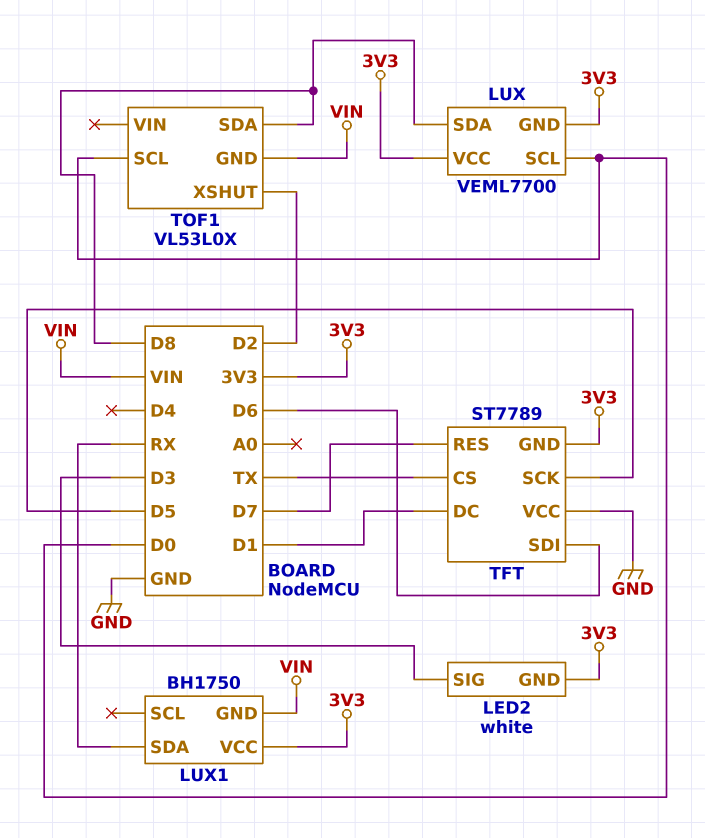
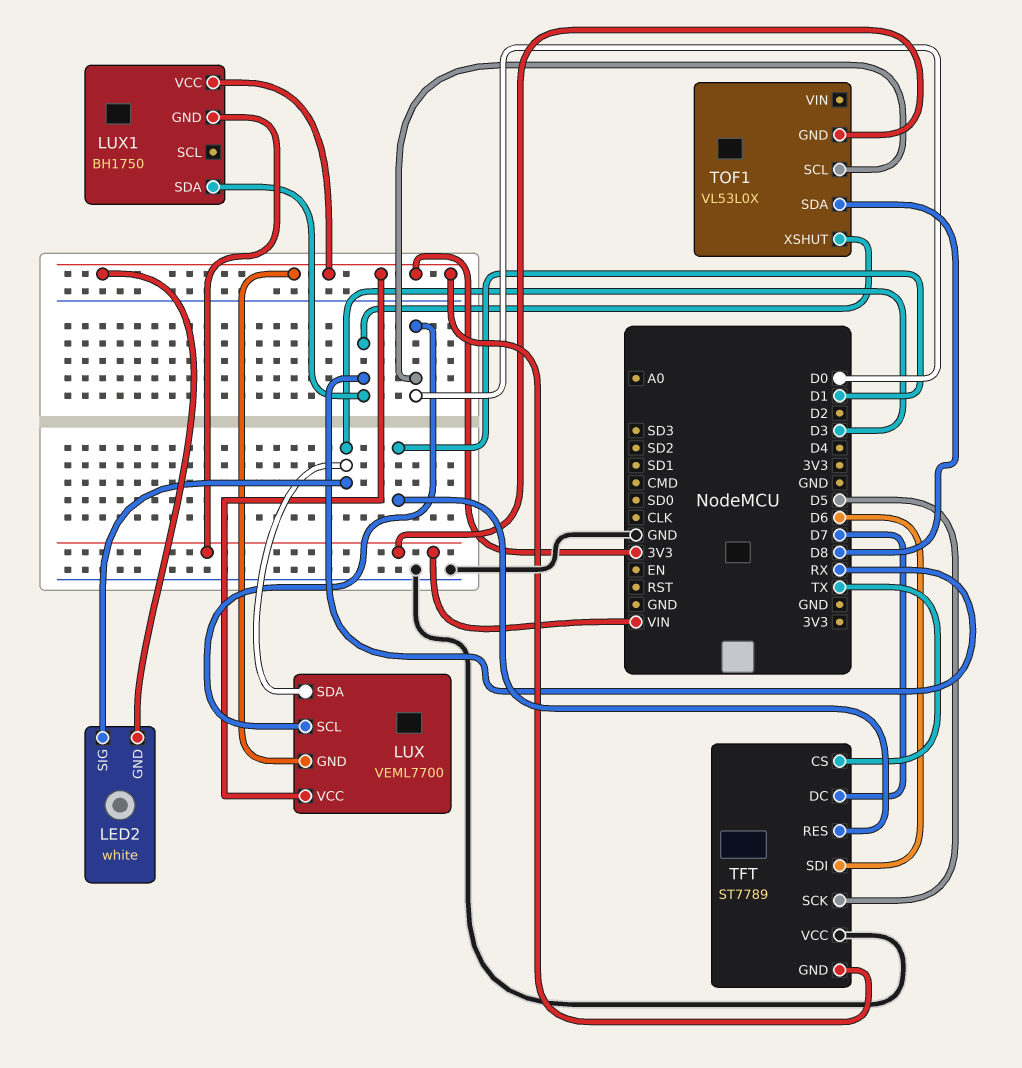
LUX pin SDA: D8 -> D3
TFT pin DC: D1 -> D7
TFT pin RES: D7 -> D1
TOF1 pin XSHUT: D2 -> RX

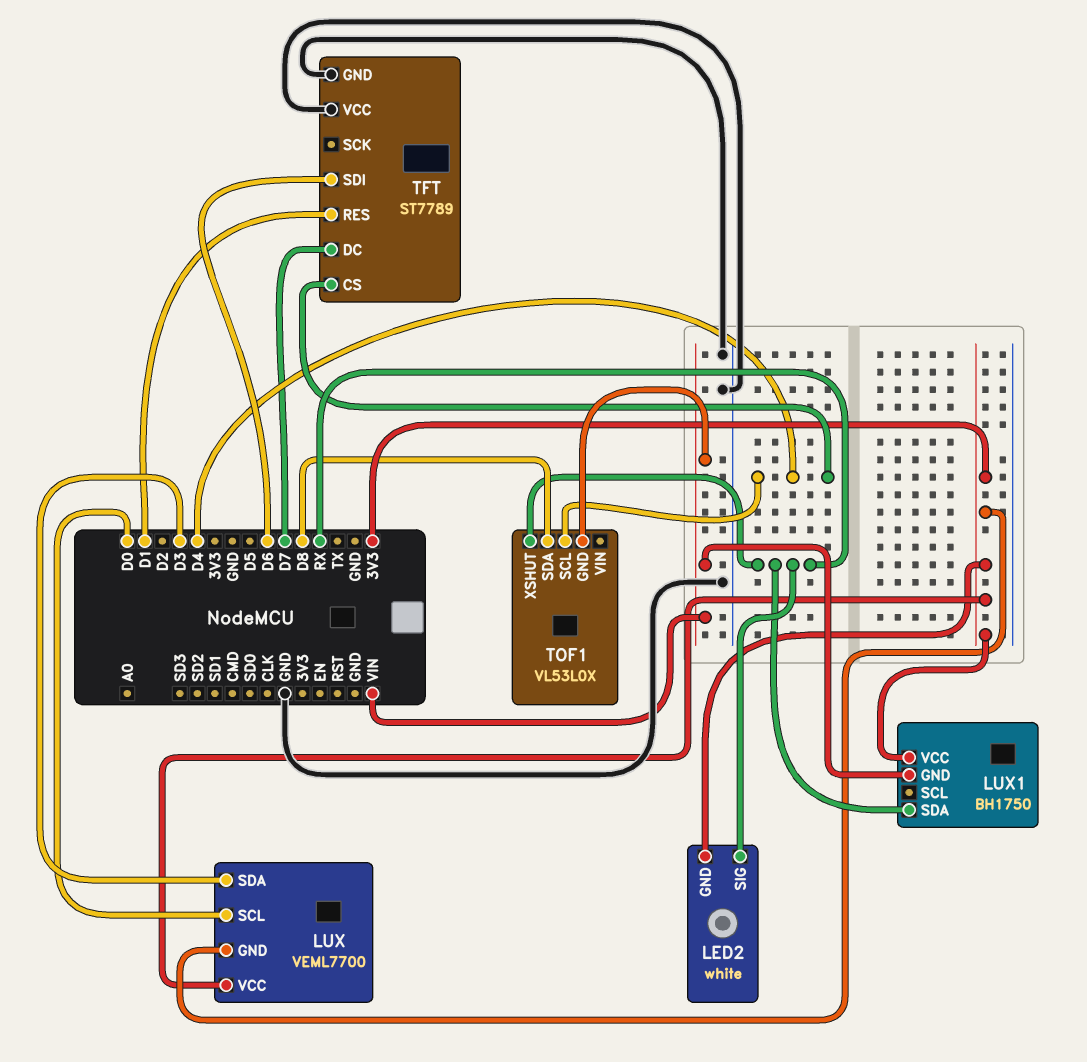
LED2 pin SIG: D3 -> RX
TFT pin CS: TX -> D4
TFT pin GND: 3V3 -> GND
TFT pin SCK: D5 -> none
TOF1 pin SCL: D0 -> D4

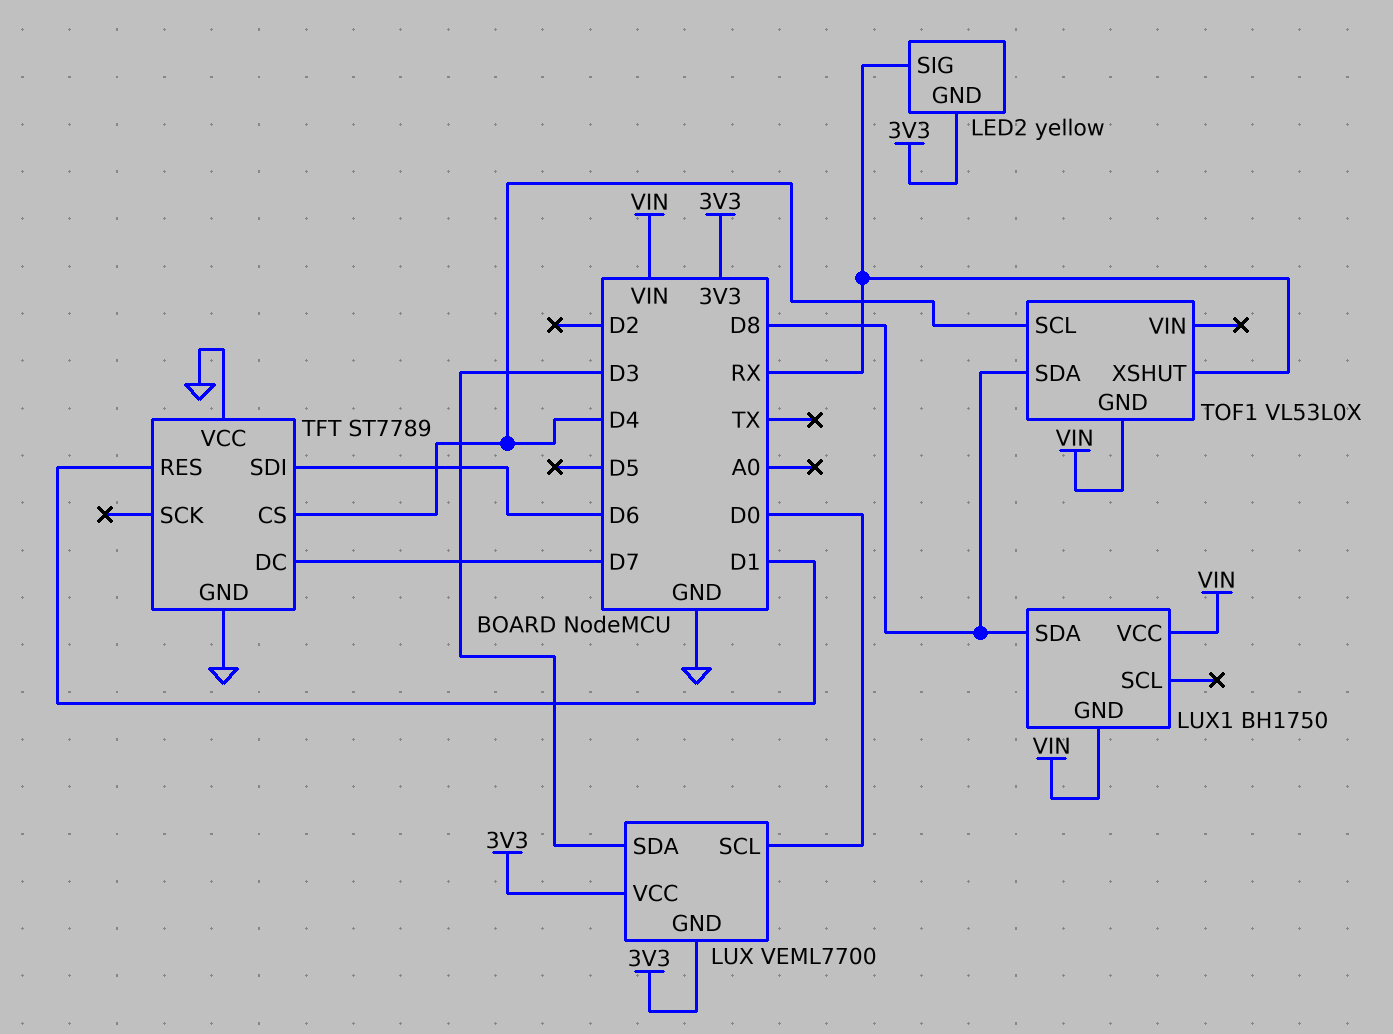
LED2: white -> yellow
LUX1 pin SDA: RX -> D8
LUX1 pin VCC: 3V3 -> VIN

